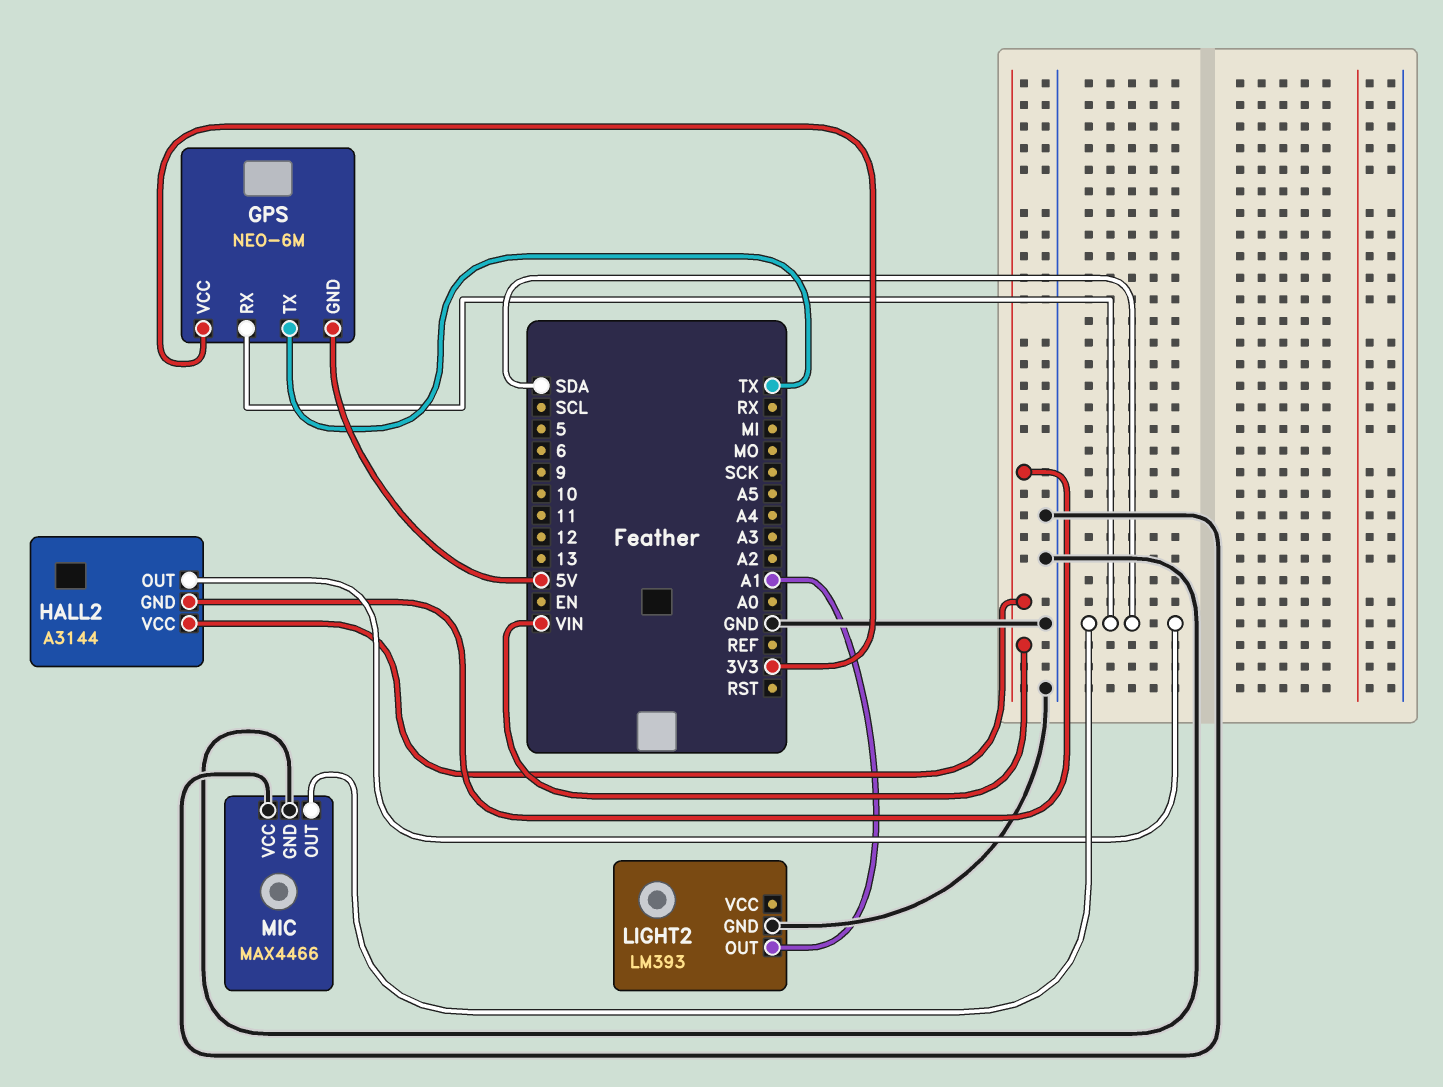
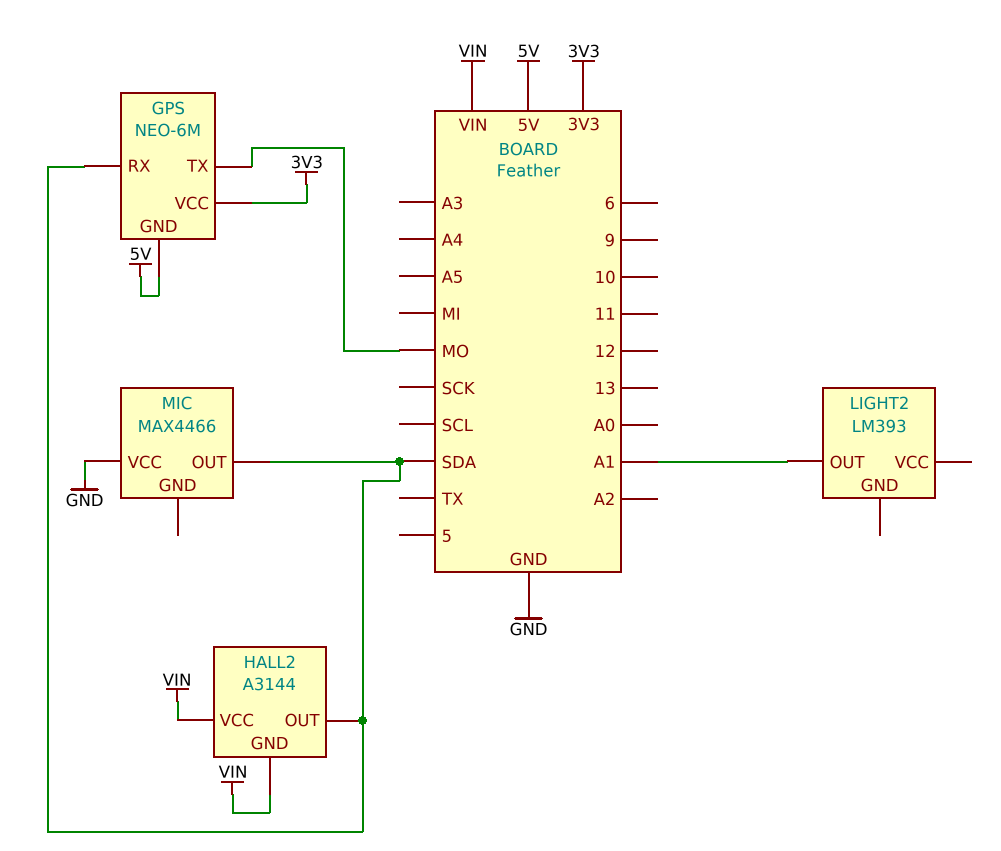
GPS pin TX: TX -> MO
LIGHT2 pin GND: GND -> none
MIC pin GND: GND -> none

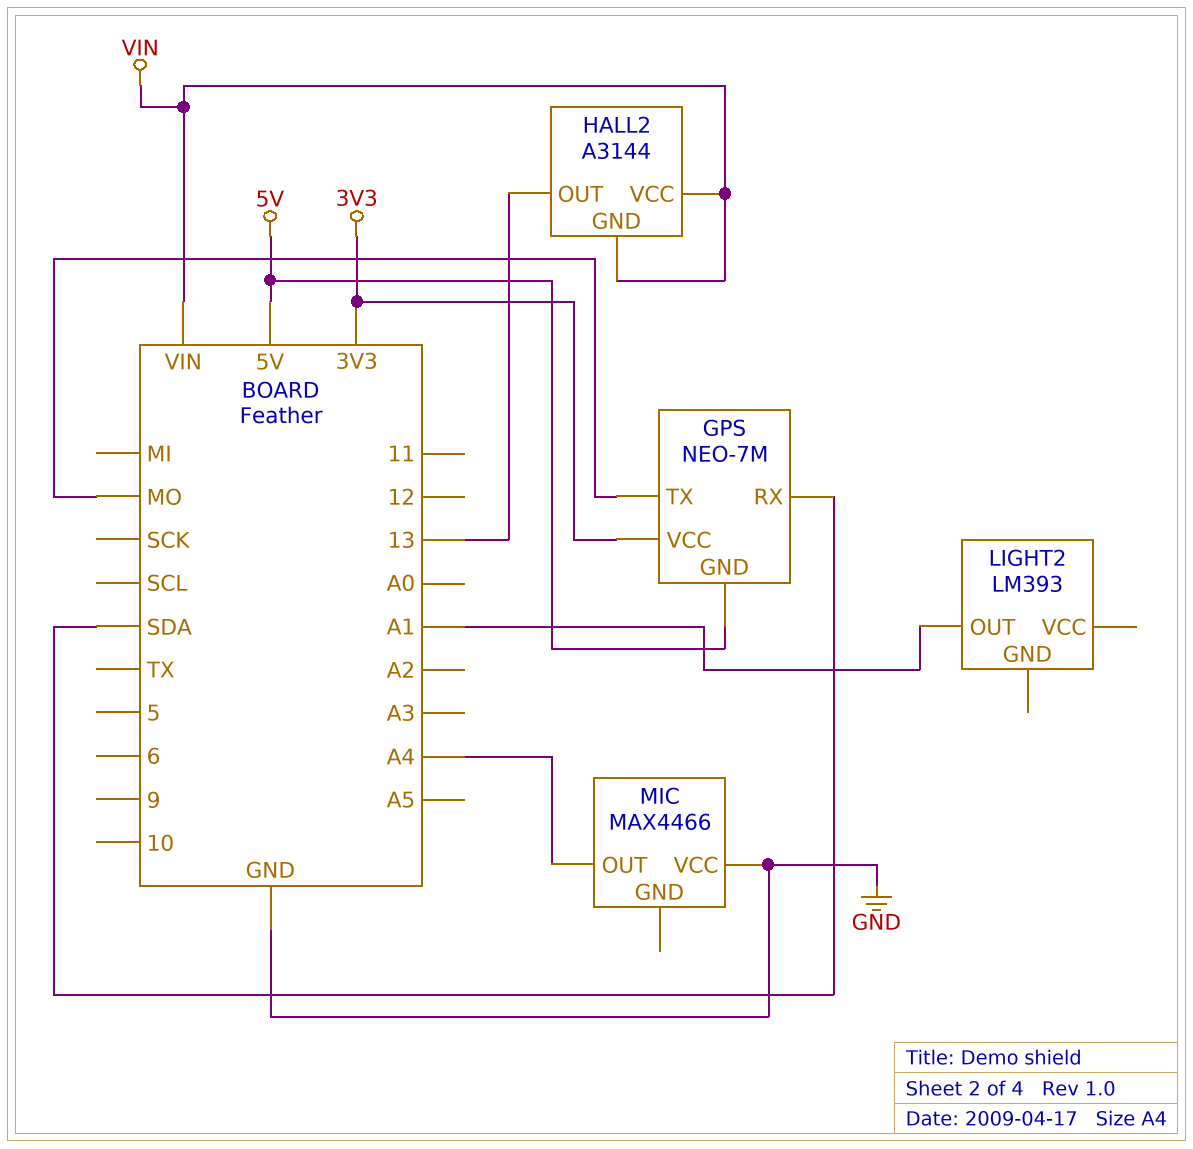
GPS: NEO-6M -> NEO-7M
HALL2 pin OUT: SDA -> 13
MIC pin OUT: SDA -> A4

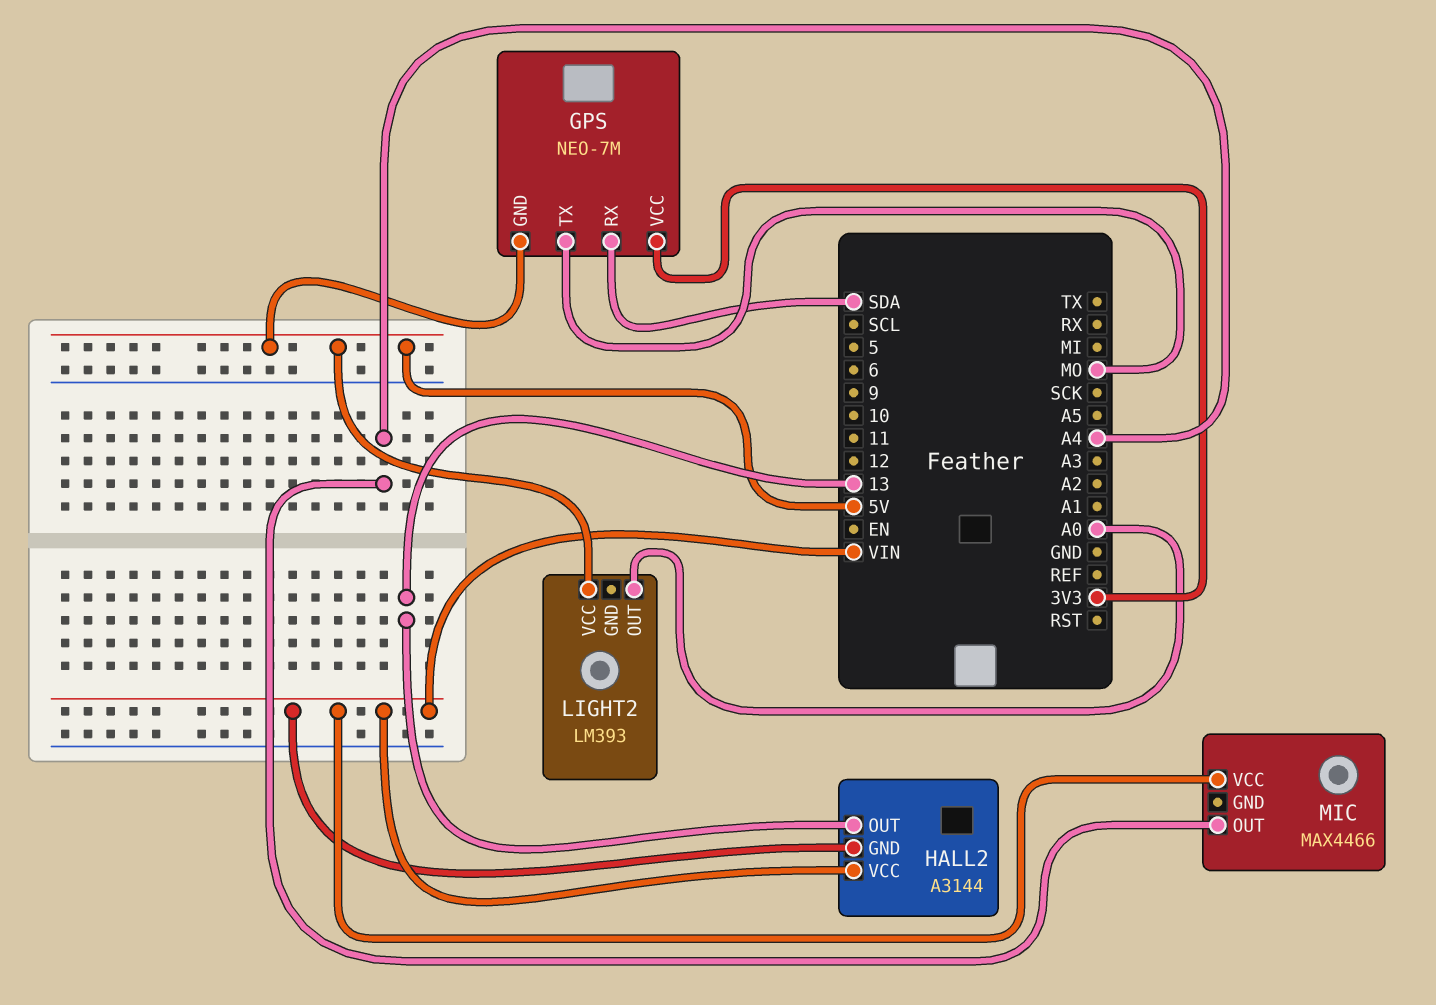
LIGHT2 pin OUT: A1 -> A0
LIGHT2 pin VCC: none -> 5V
MIC pin VCC: GND -> VIN

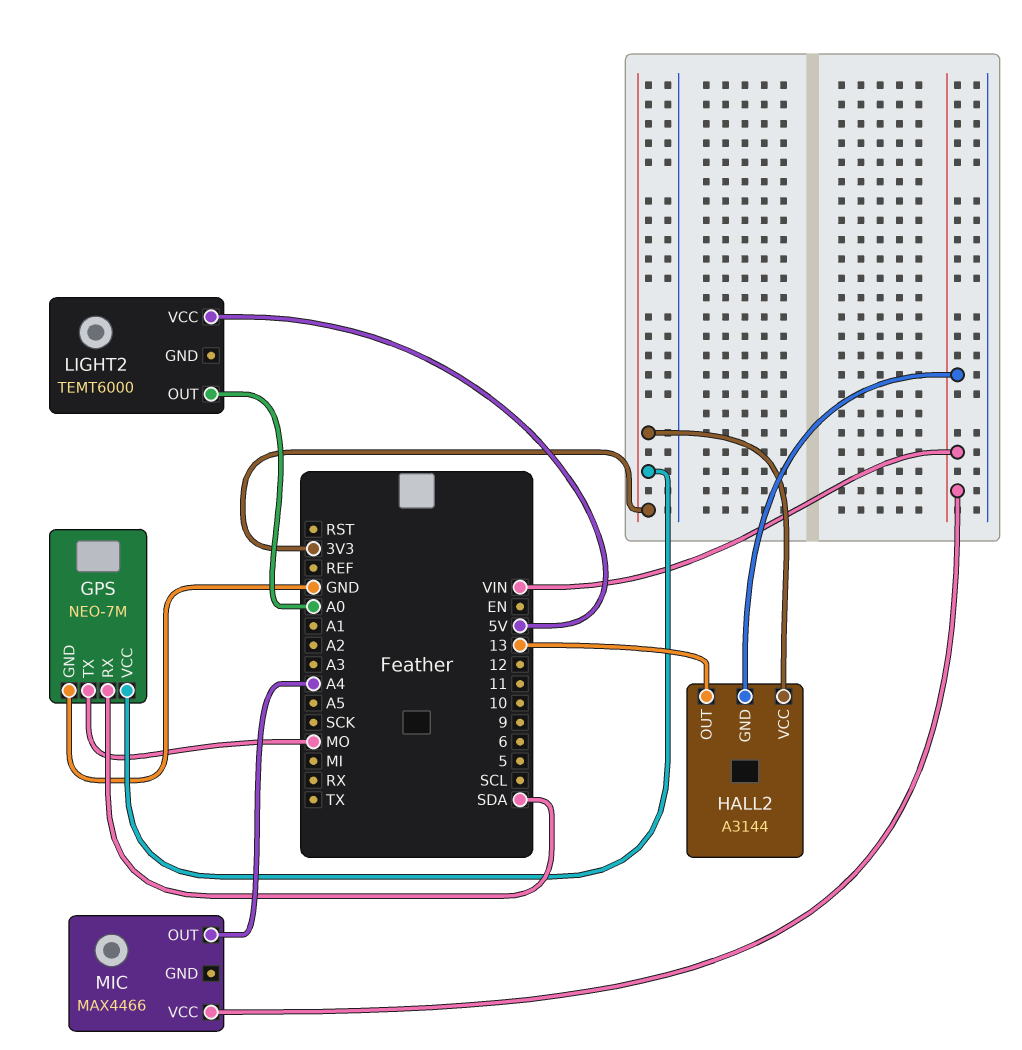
GPS pin GND: 5V -> GND
HALL2 pin VCC: VIN -> 3V3
LIGHT2: LM393 -> TEMT6000

